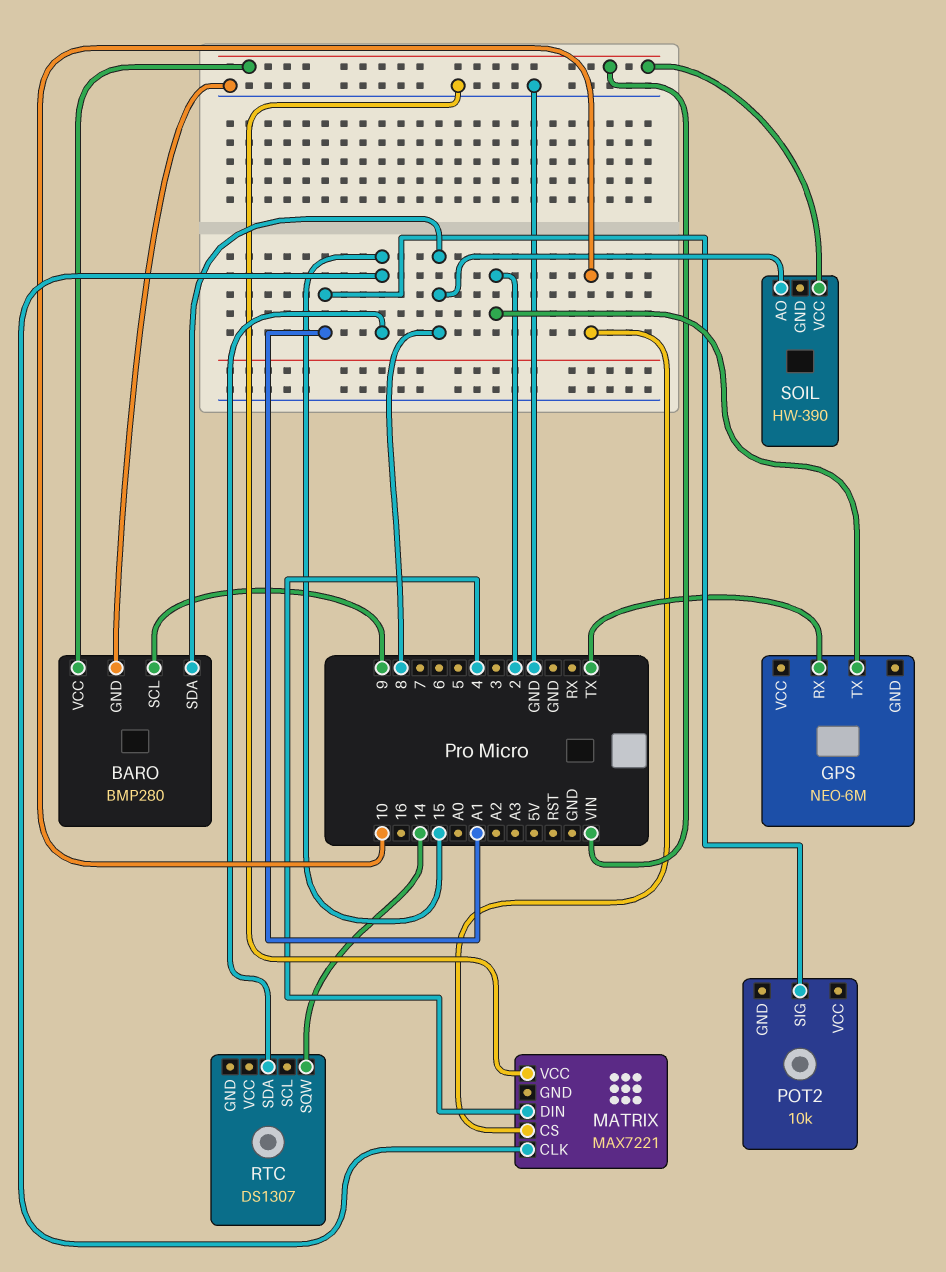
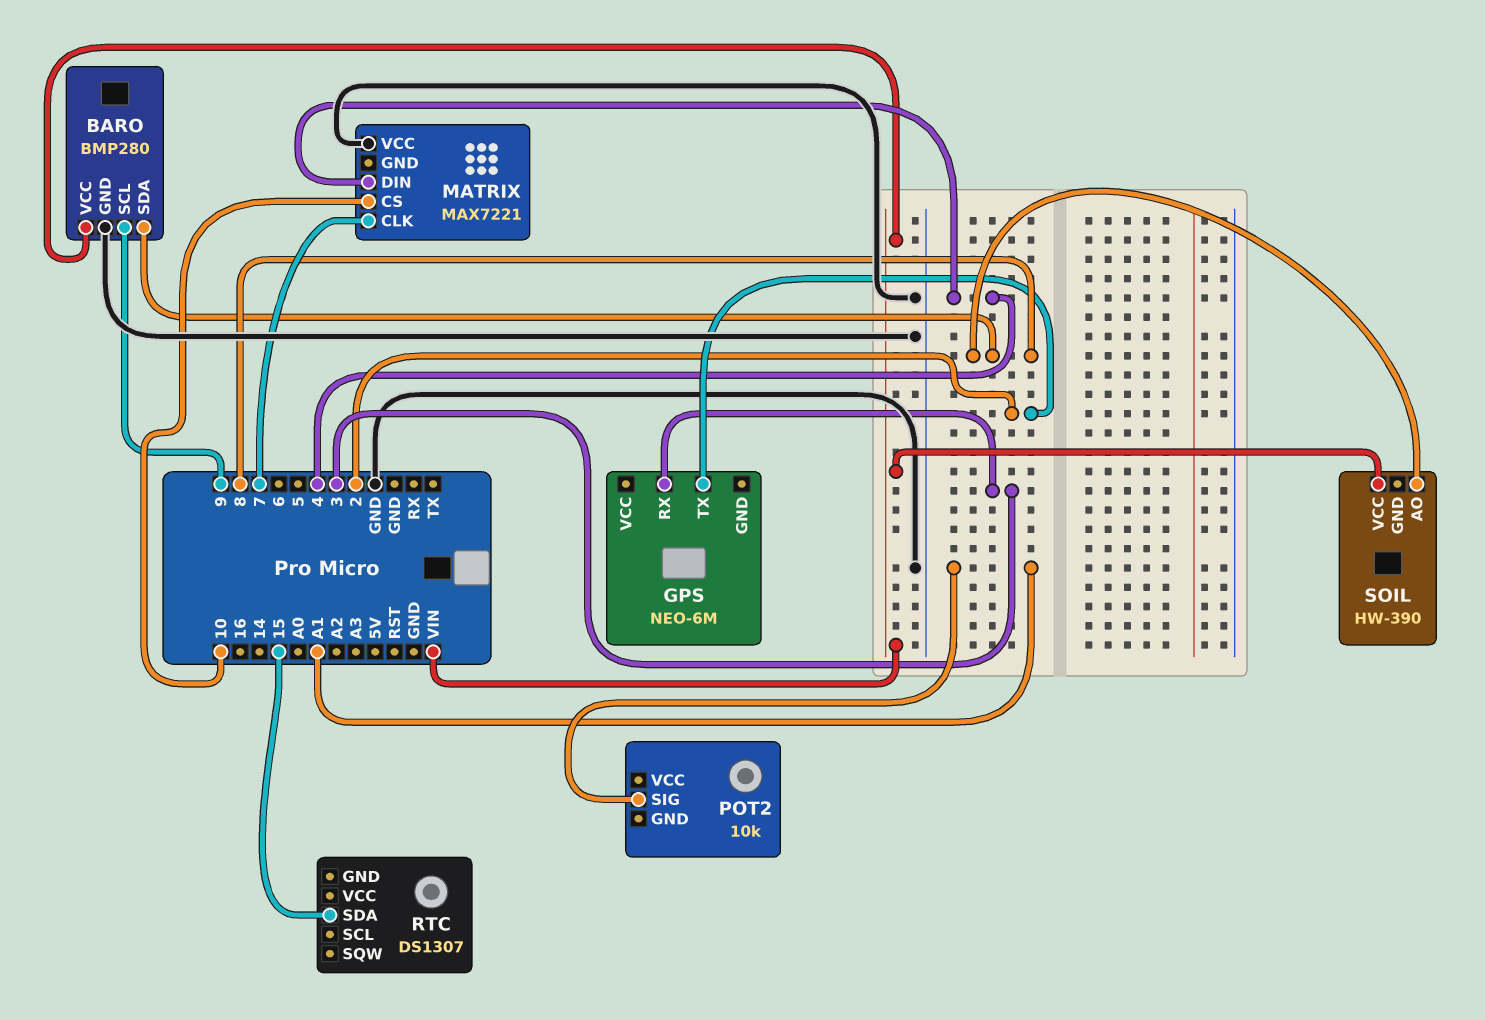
GPS pin RX: TX -> 3
MATRIX pin CLK: 15 -> 7
RTC pin SQW: 14 -> none

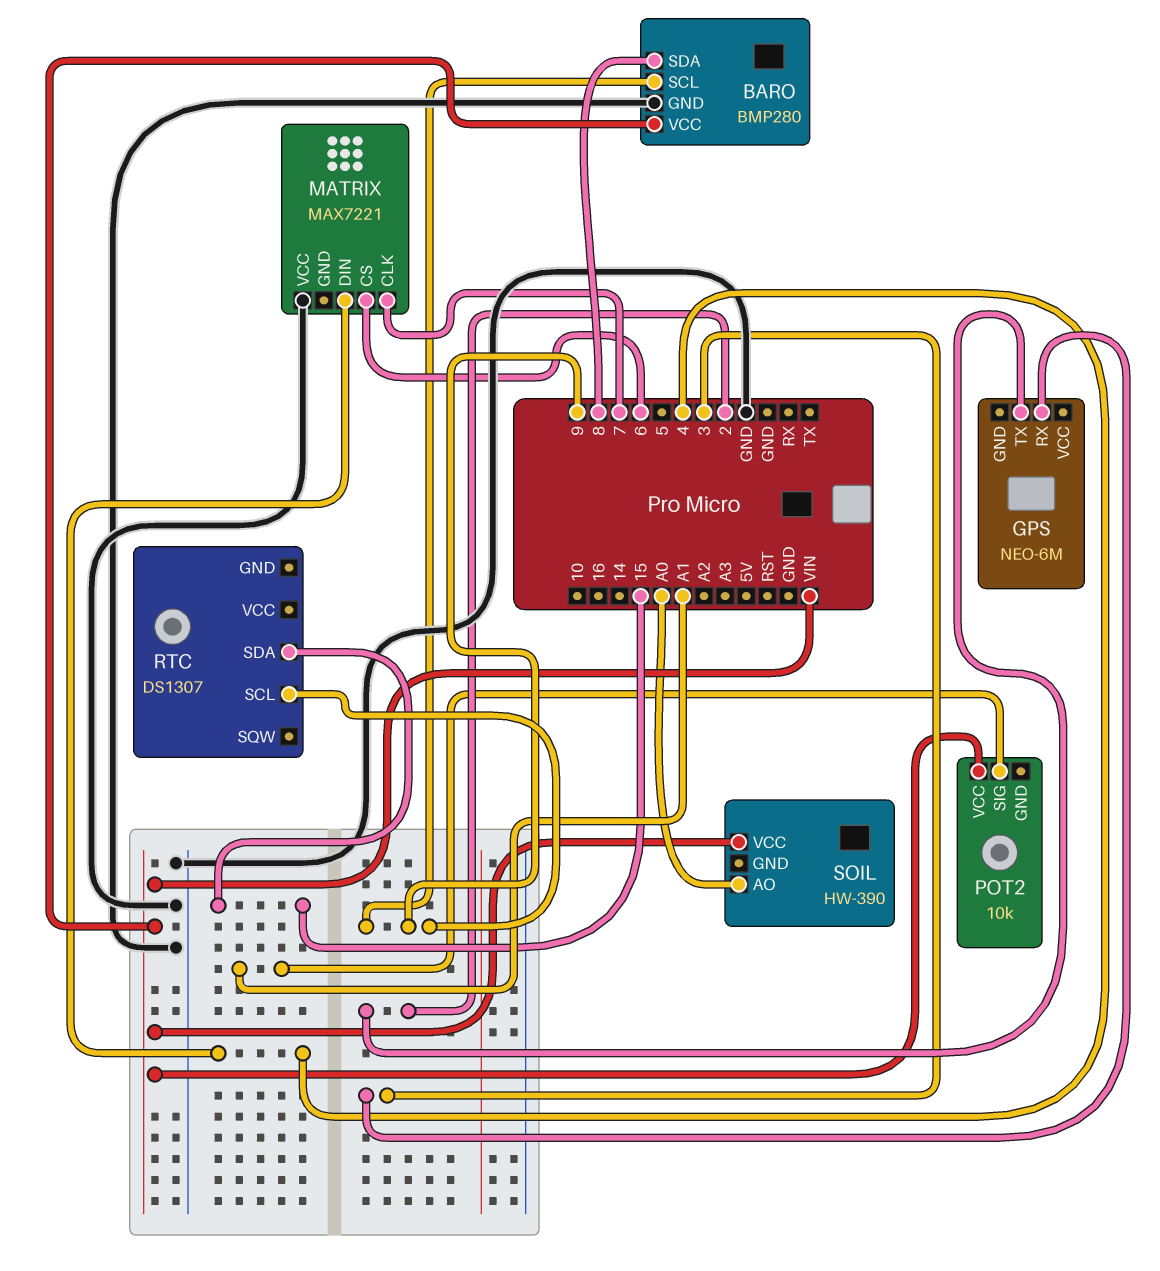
MATRIX pin CS: 10 -> 6
POT2 pin VCC: none -> VIN
RTC pin SCL: none -> 9
SOIL pin AO: 8 -> A0

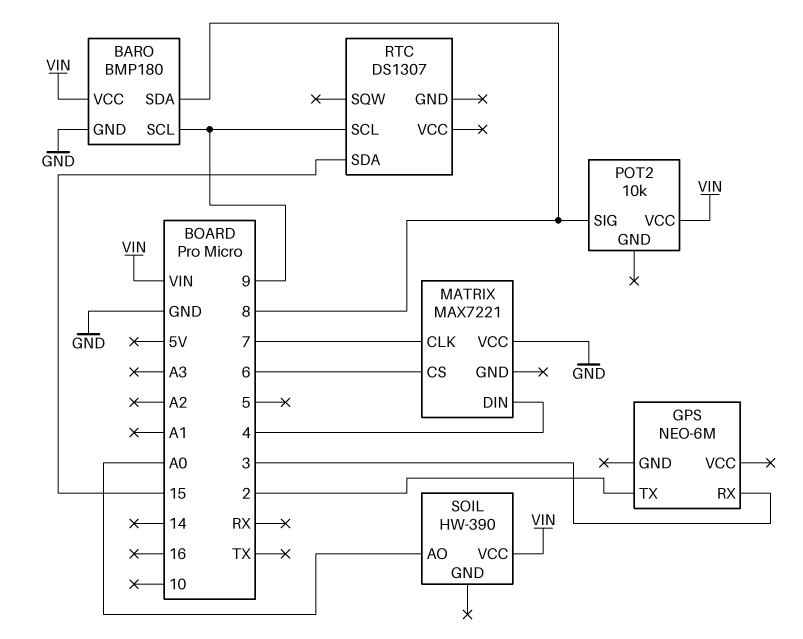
BARO: BMP280 -> BMP180
POT2 pin SIG: A1 -> 8

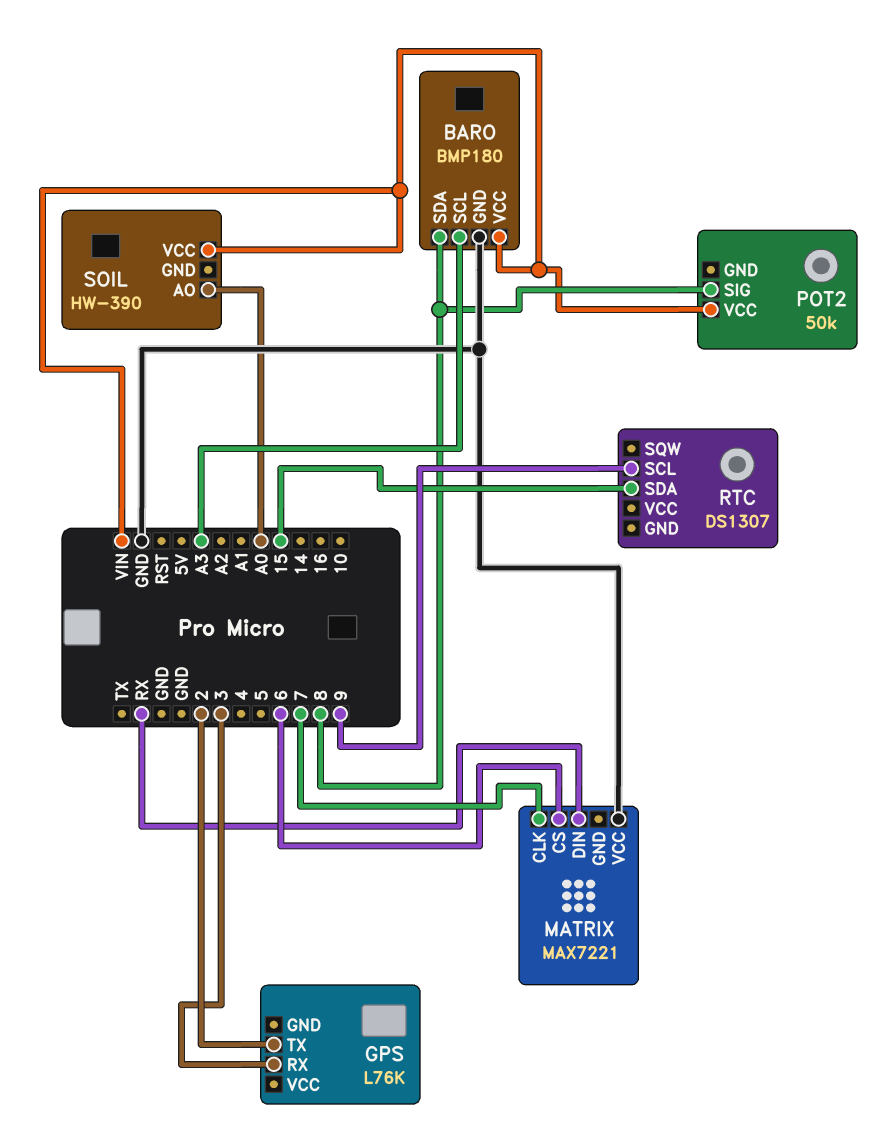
BARO pin SCL: 9 -> A3
GPS: NEO-6M -> L76K
MATRIX pin DIN: 4 -> RX
POT2: 10k -> 50k

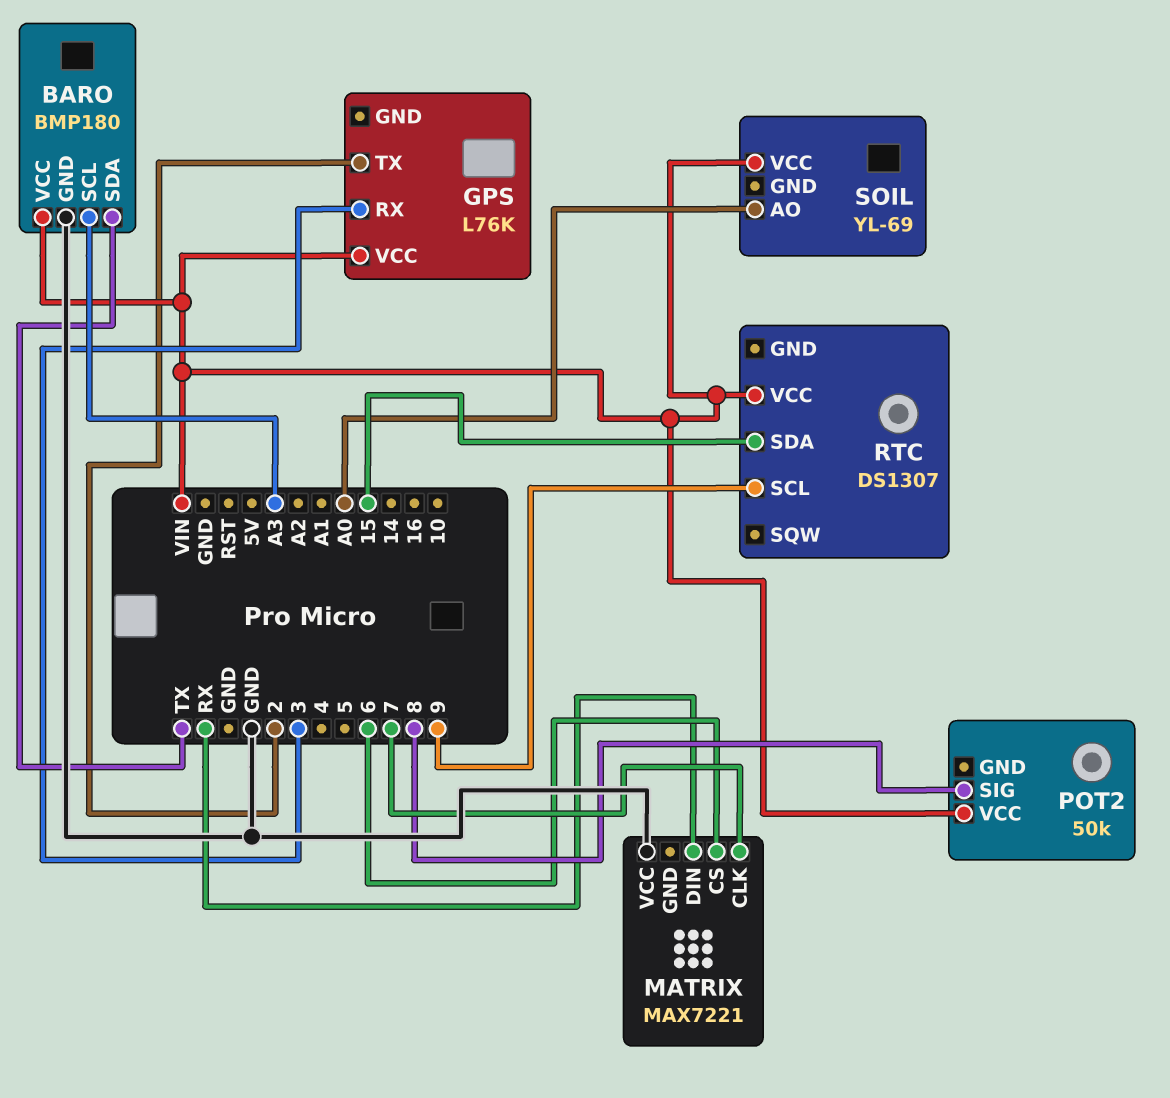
BARO pin SDA: 8 -> TX
GPS pin VCC: none -> VIN
RTC pin VCC: none -> VIN
SOIL: HW-390 -> YL-69

